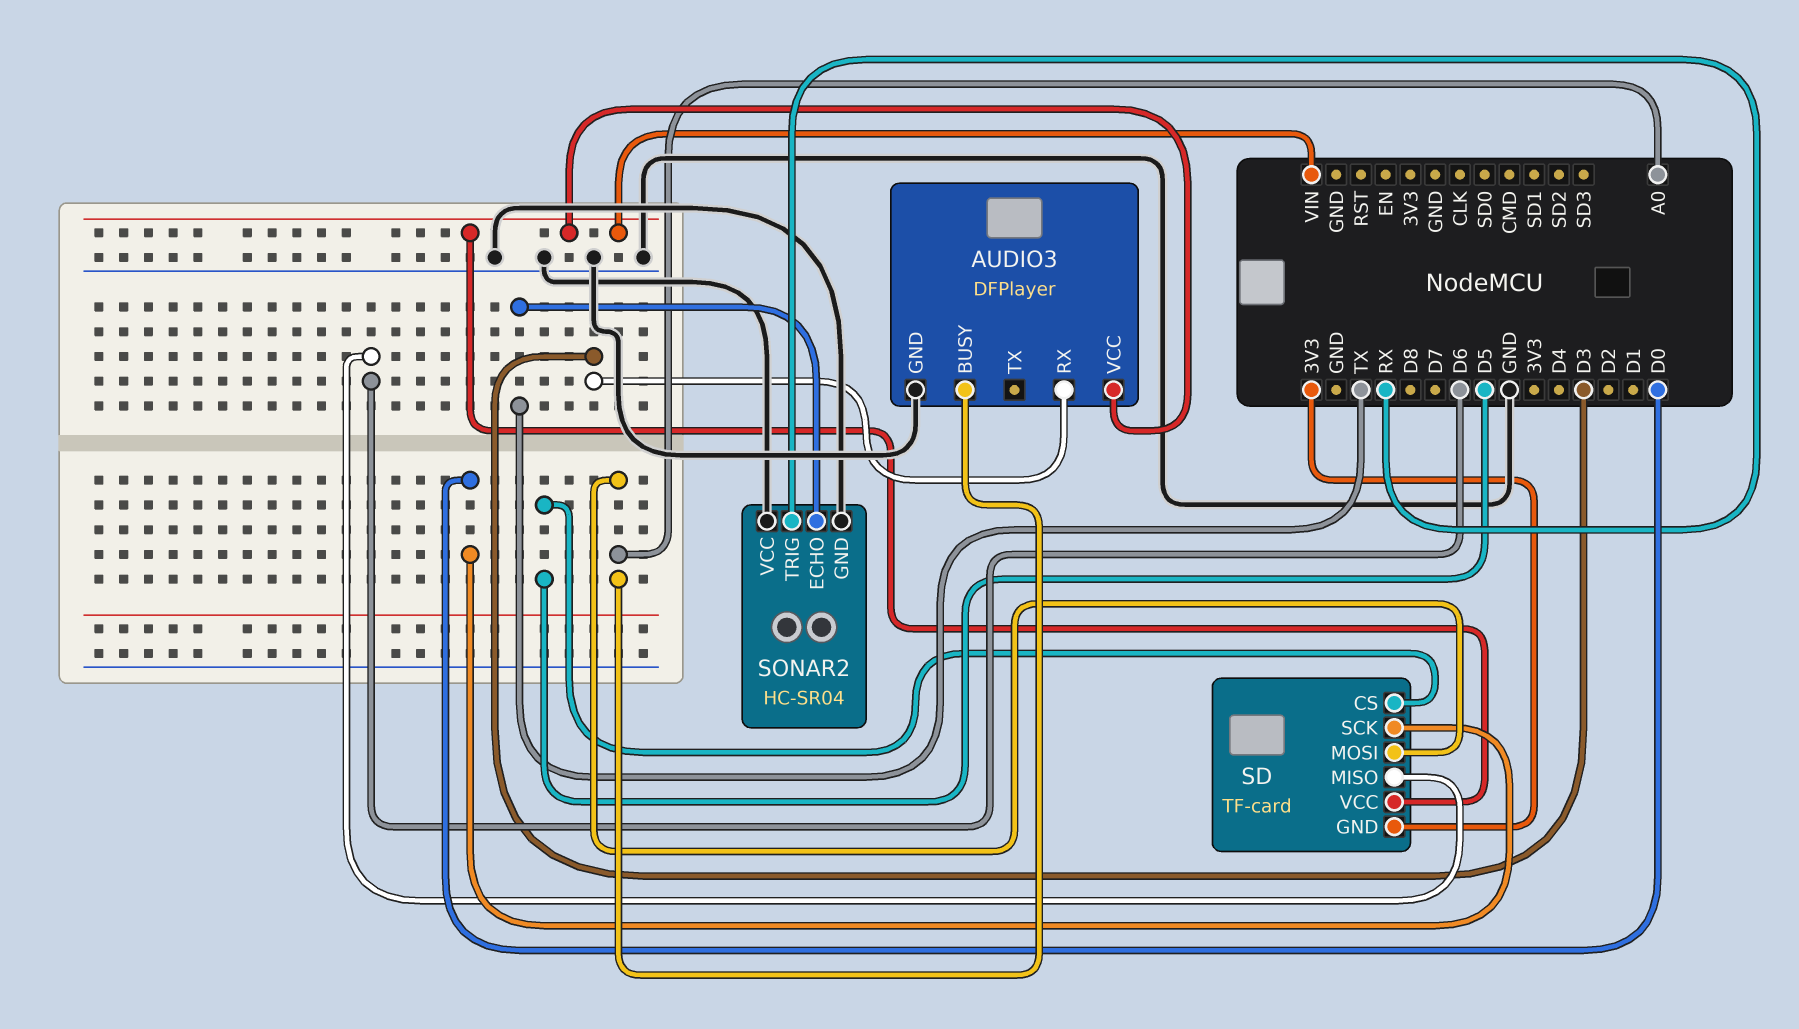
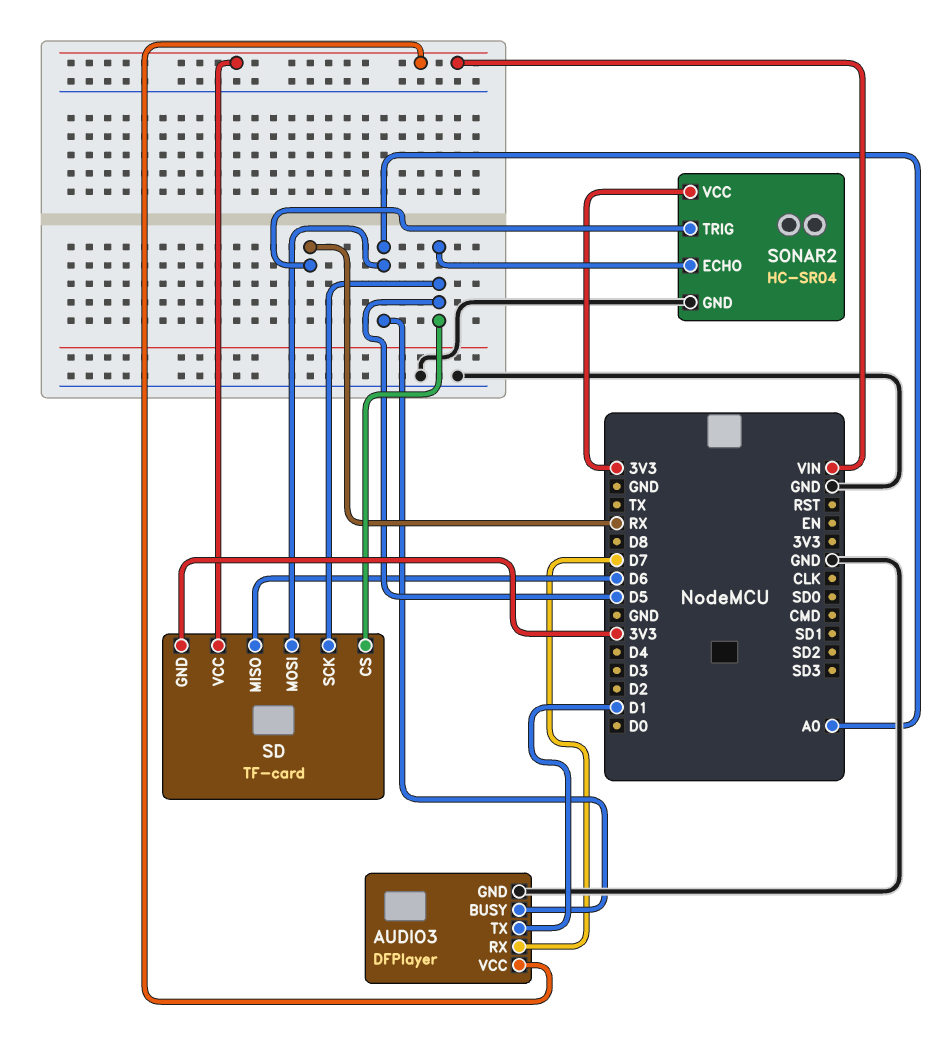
AUDIO3 pin RX: D3 -> D7
AUDIO3 pin TX: none -> D1
SD pin SCK: D0 -> D5
SONAR2 pin ECHO: TX -> D5
SONAR2 pin VCC: GND -> 3V3

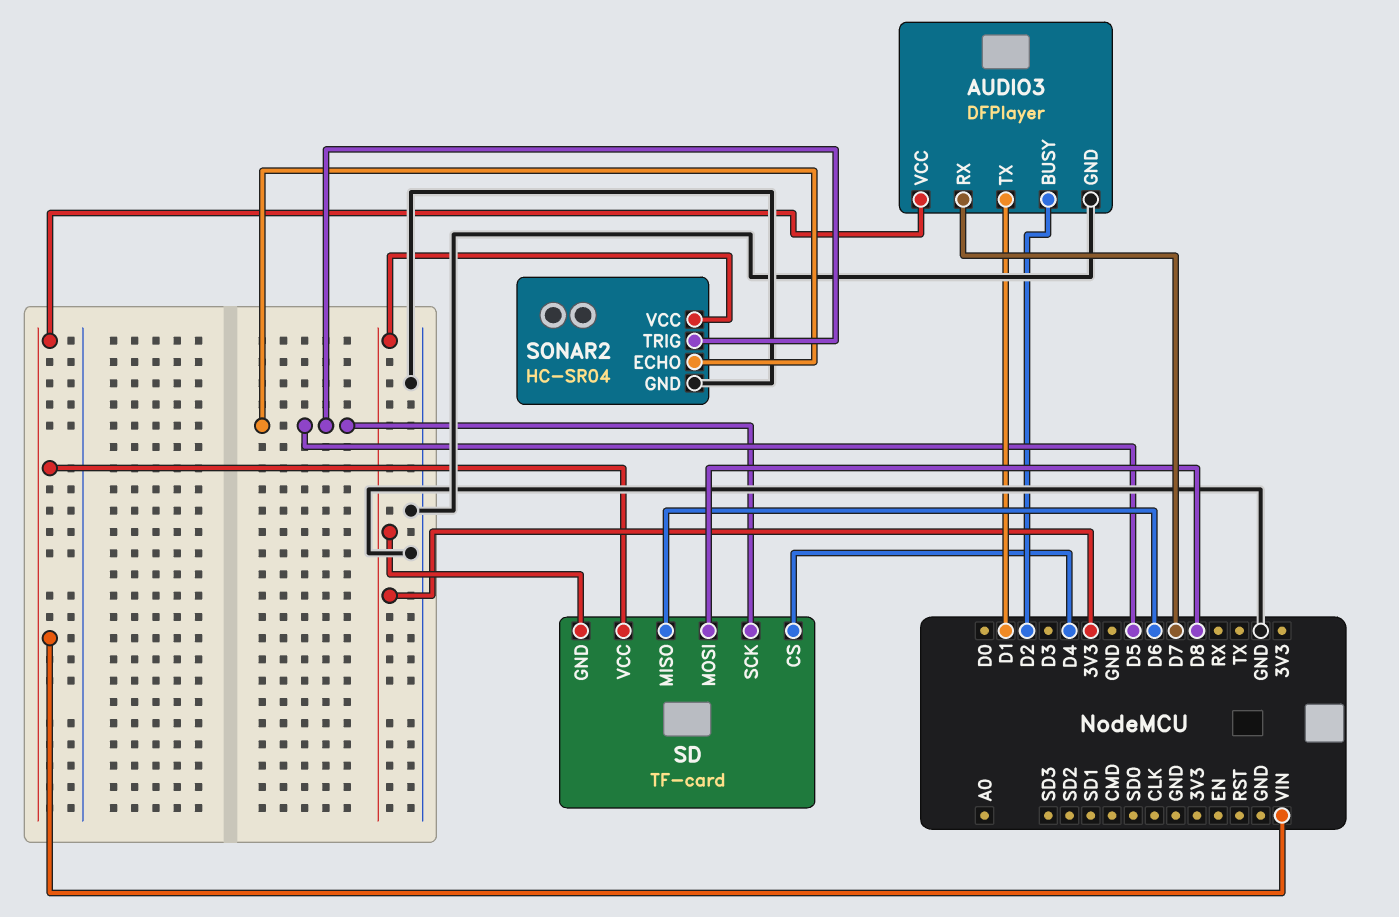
AUDIO3 pin BUSY: A0 -> D2
SD pin CS: D5 -> D4
SD pin MOSI: A0 -> D8
SONAR2 pin TRIG: RX -> D5

